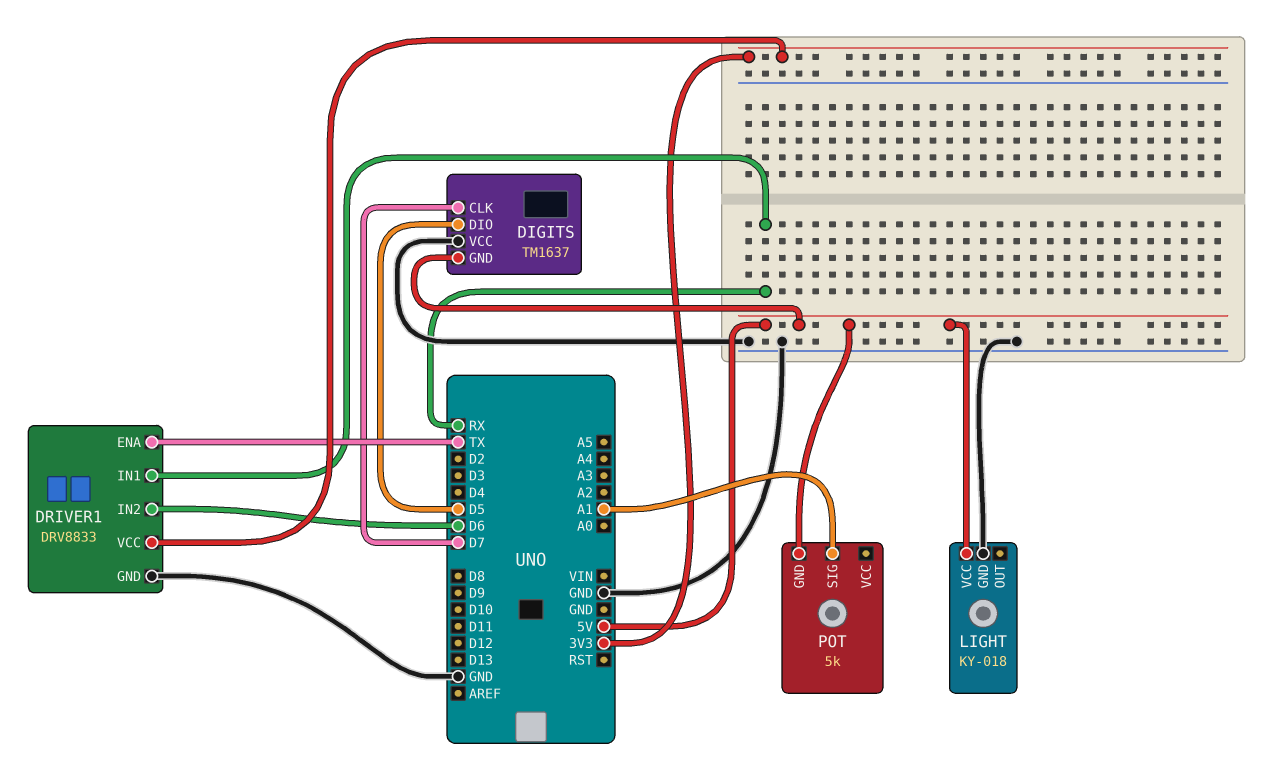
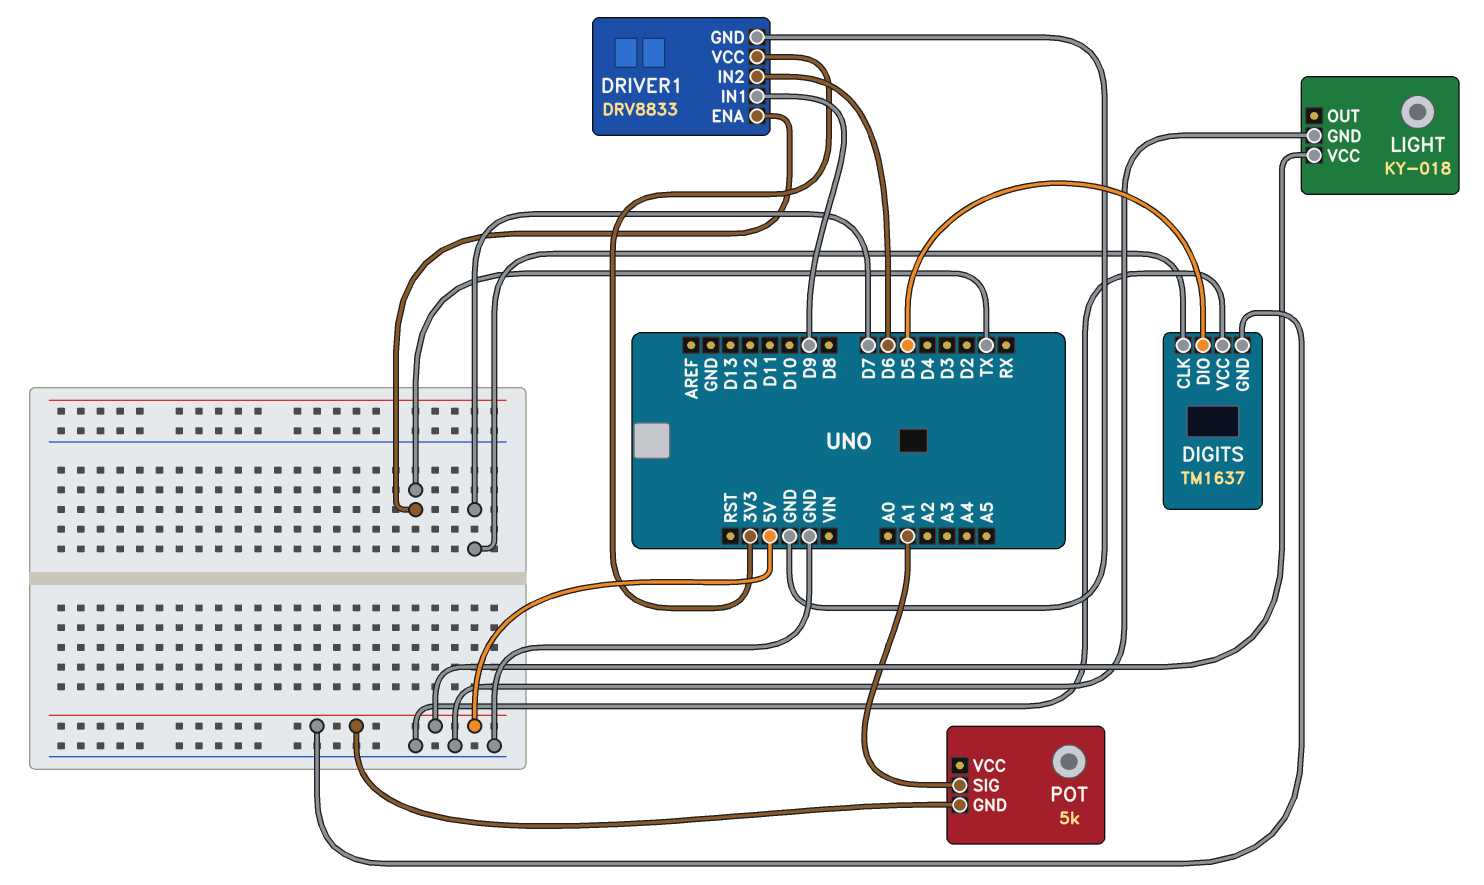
DRIVER1 pin IN1: RX -> D9

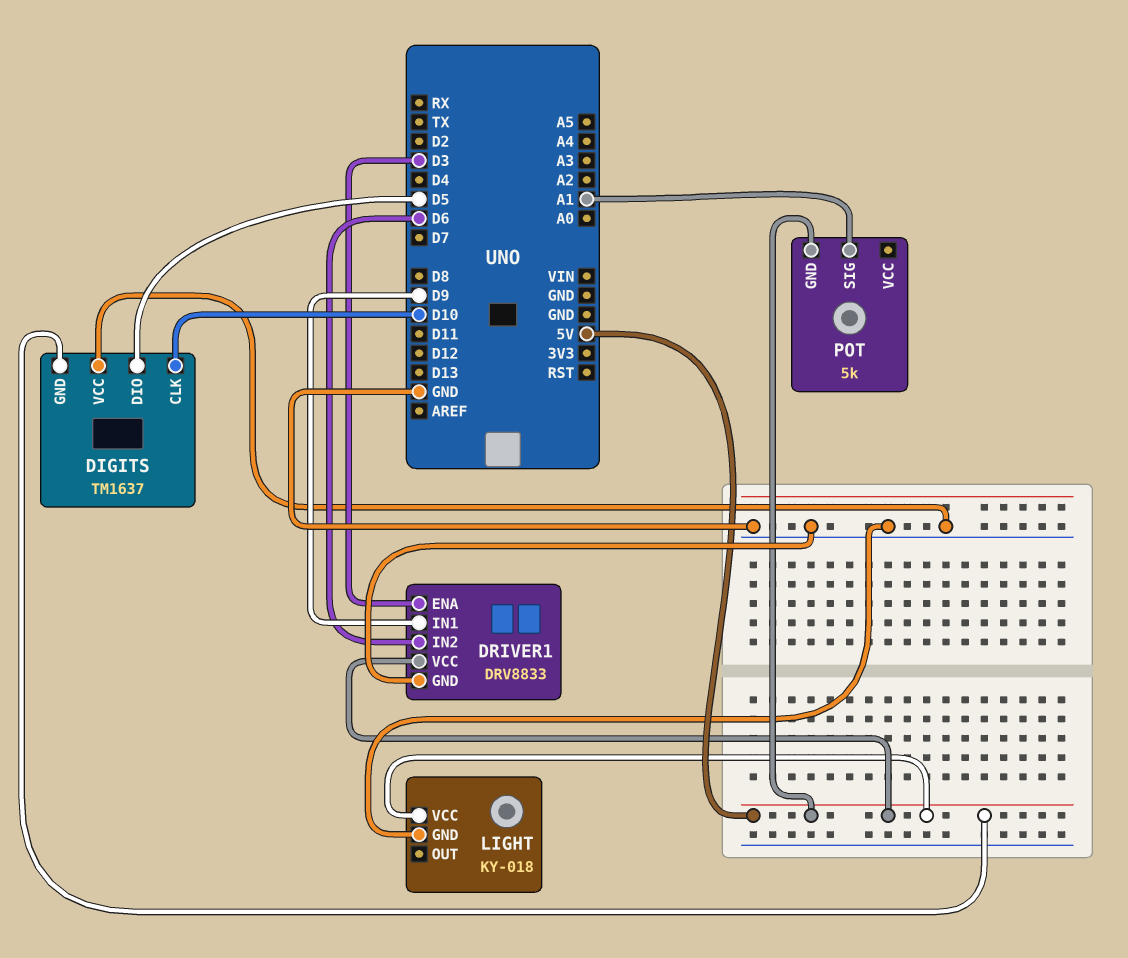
DIGITS pin CLK: D7 -> D10
DRIVER1 pin ENA: TX -> D3
DRIVER1 pin VCC: 3V3 -> 5V

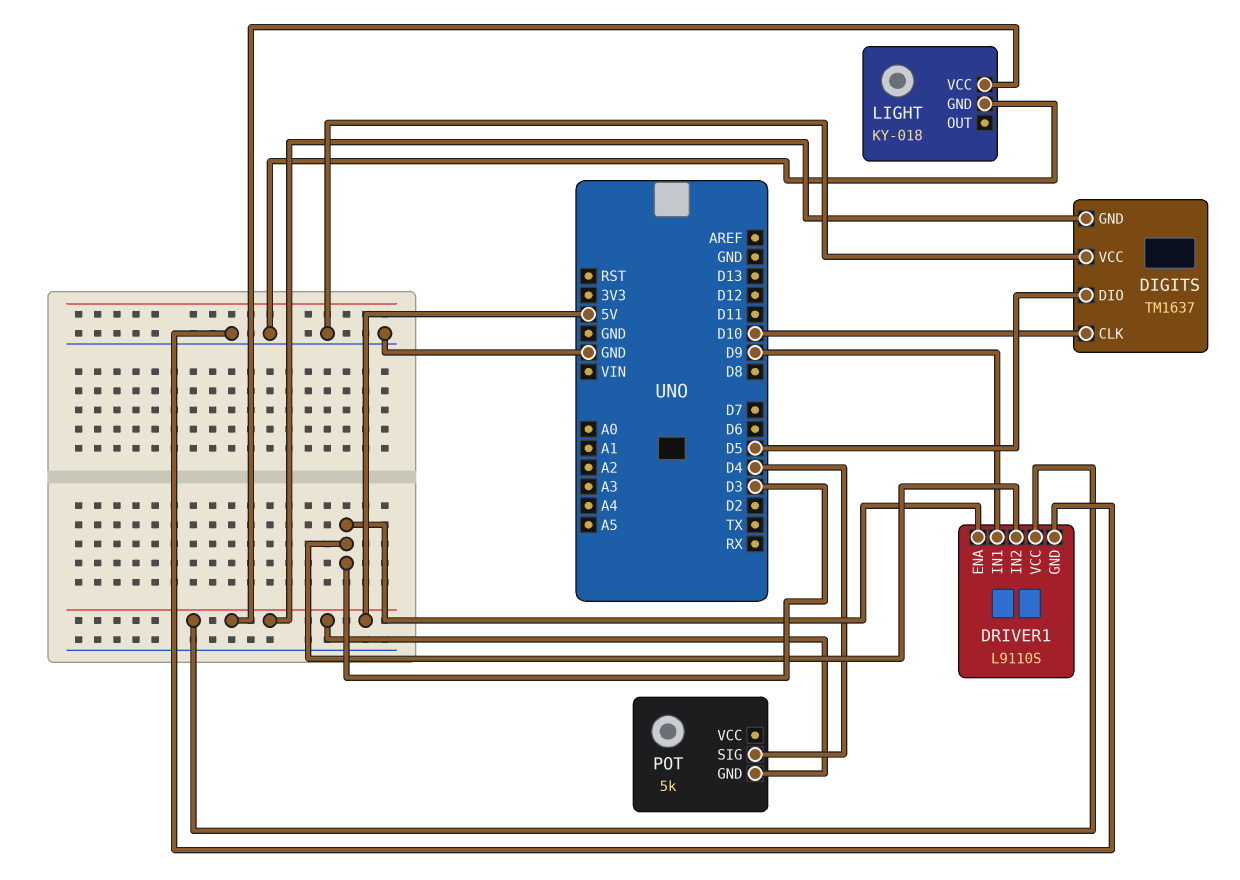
DRIVER1: DRV8833 -> L9110S
DRIVER1 pin IN2: D6 -> D3
POT pin SIG: A1 -> D4

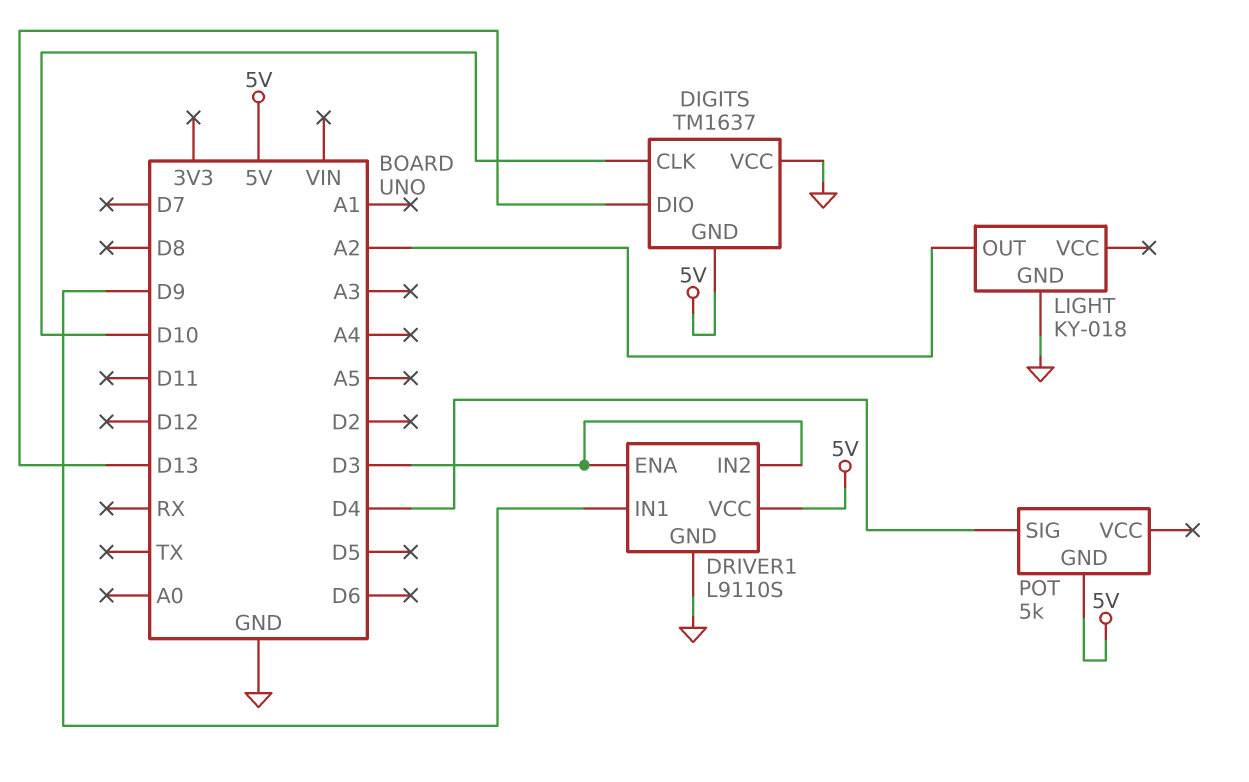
DIGITS pin DIO: D5 -> D13
LIGHT pin OUT: none -> A2
LIGHT pin VCC: 5V -> none

